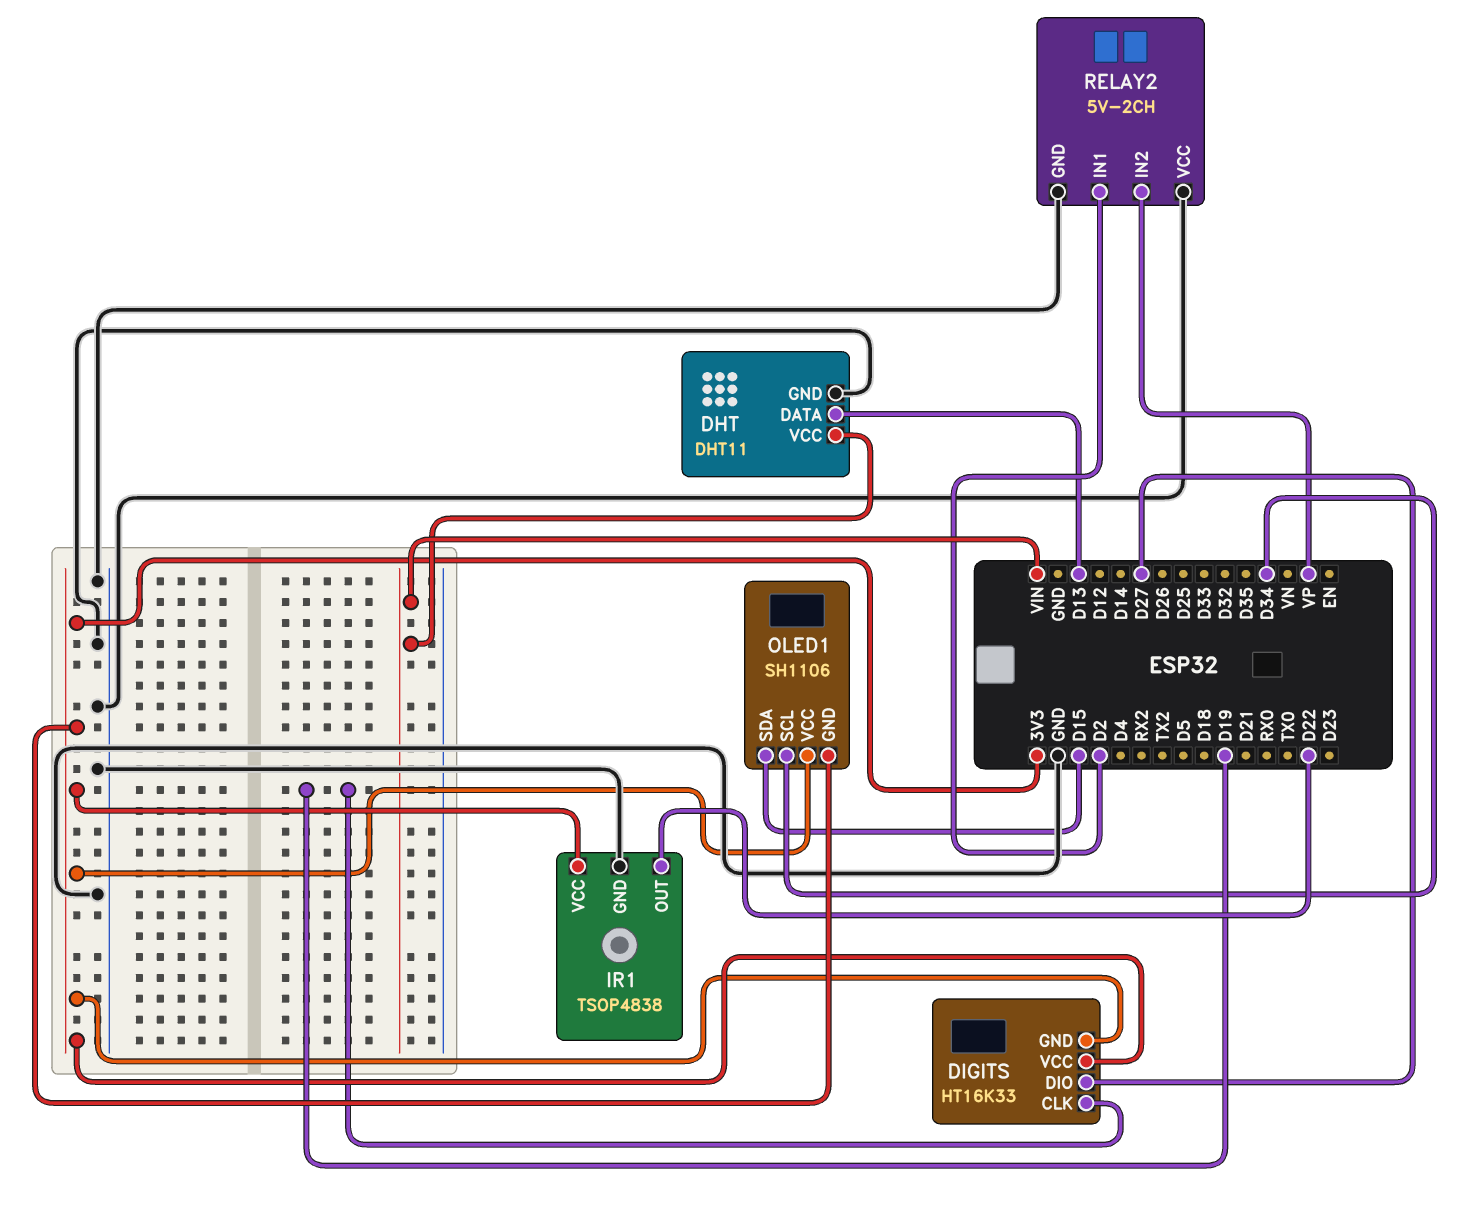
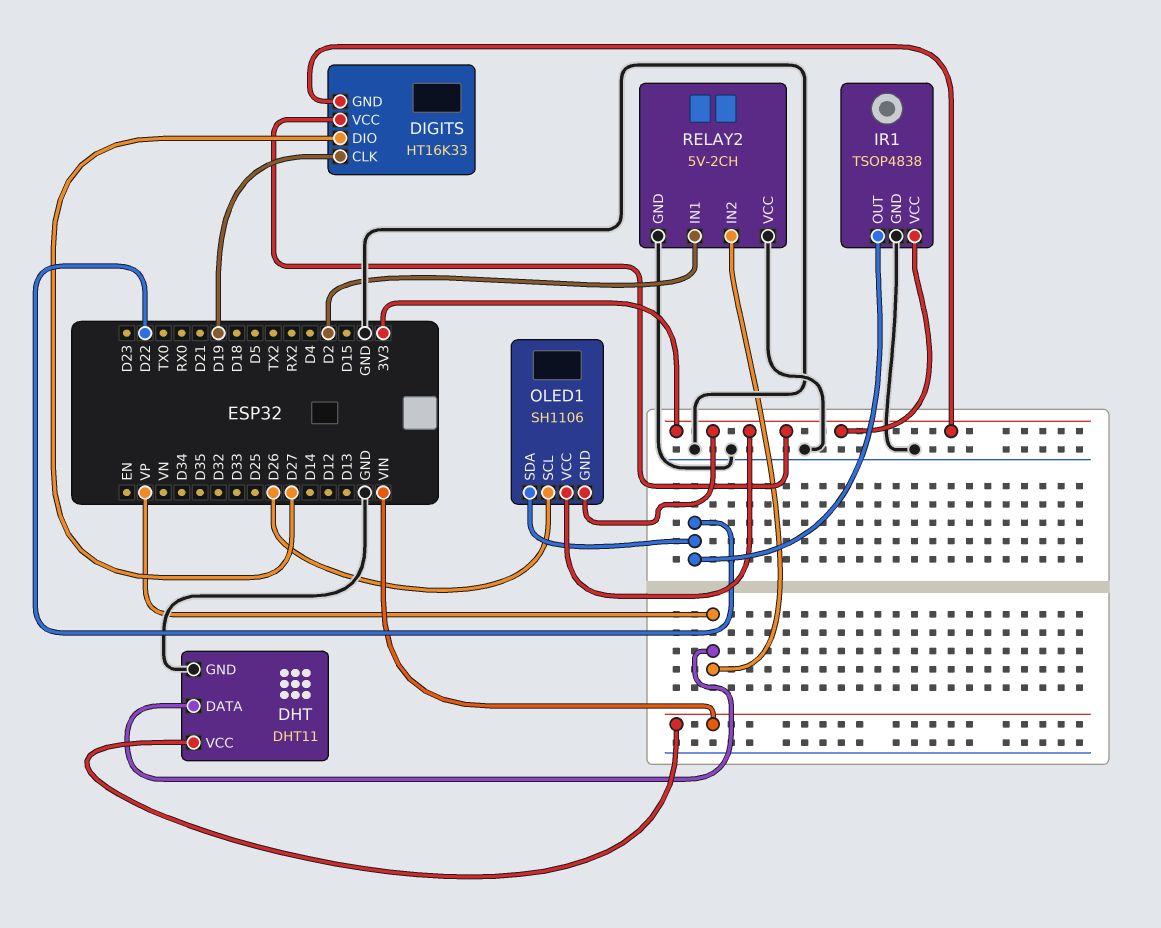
DHT pin DATA: D13 -> VP
OLED1 pin SCL: D34 -> D26
OLED1 pin SDA: D15 -> D22

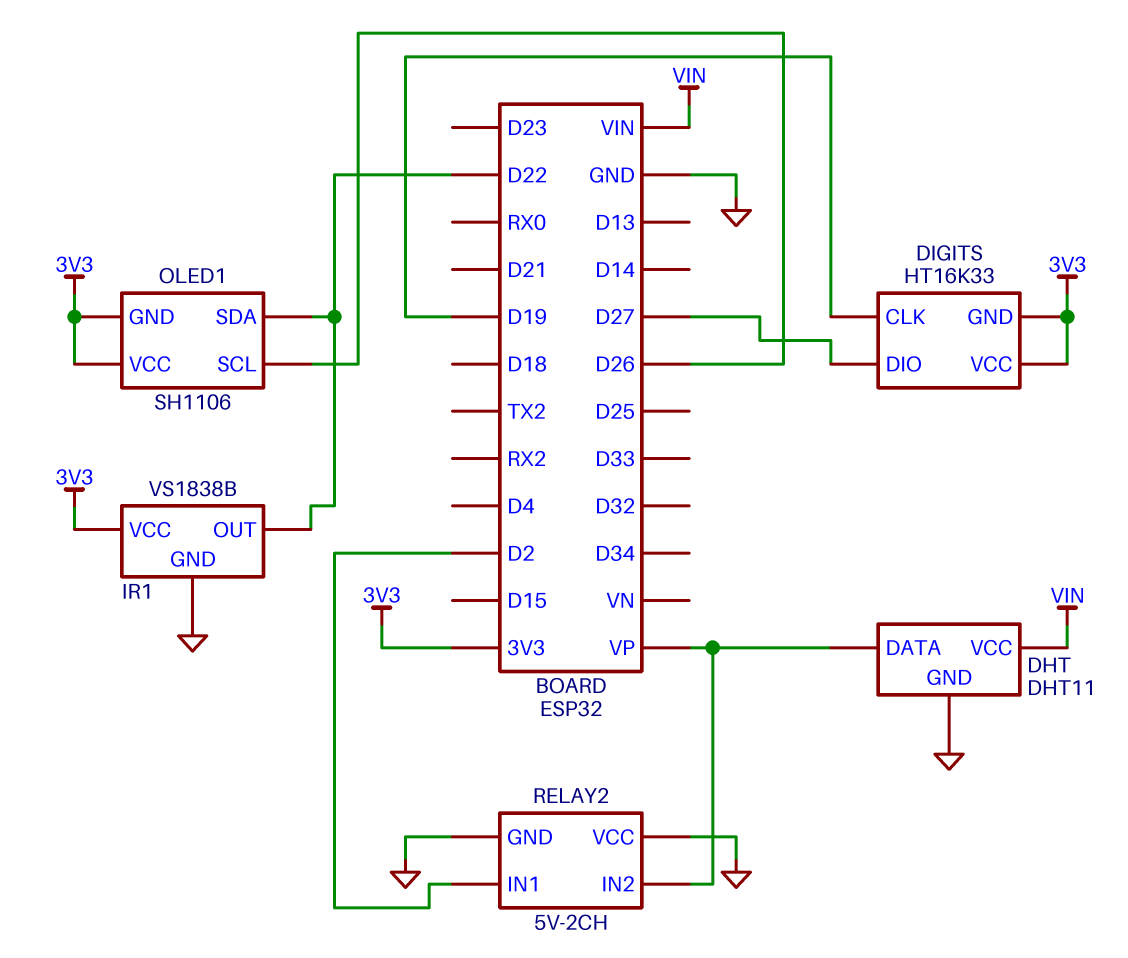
IR1: TSOP4838 -> VS1838B

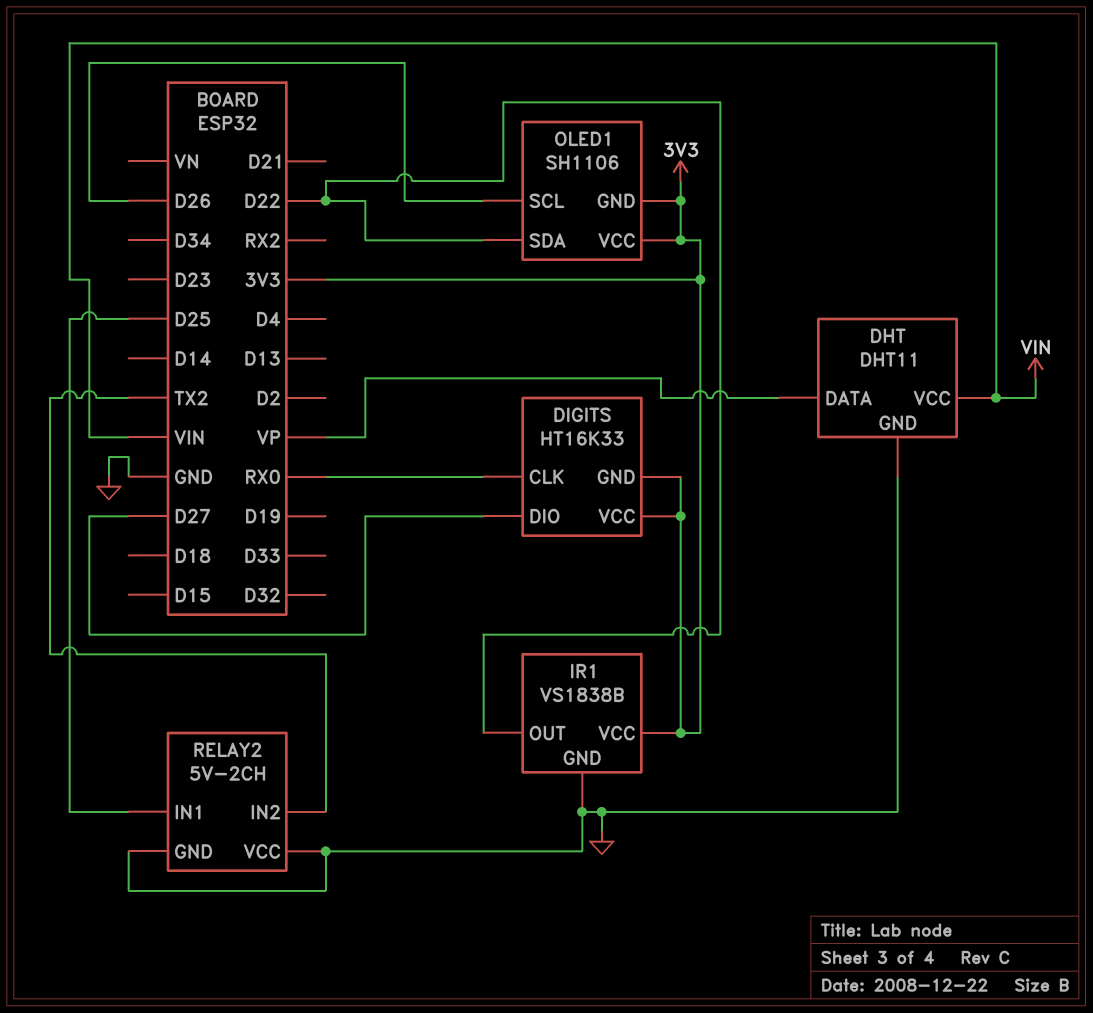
DIGITS pin CLK: D19 -> RX0
RELAY2 pin IN1: D2 -> D25
RELAY2 pin IN2: VP -> TX2

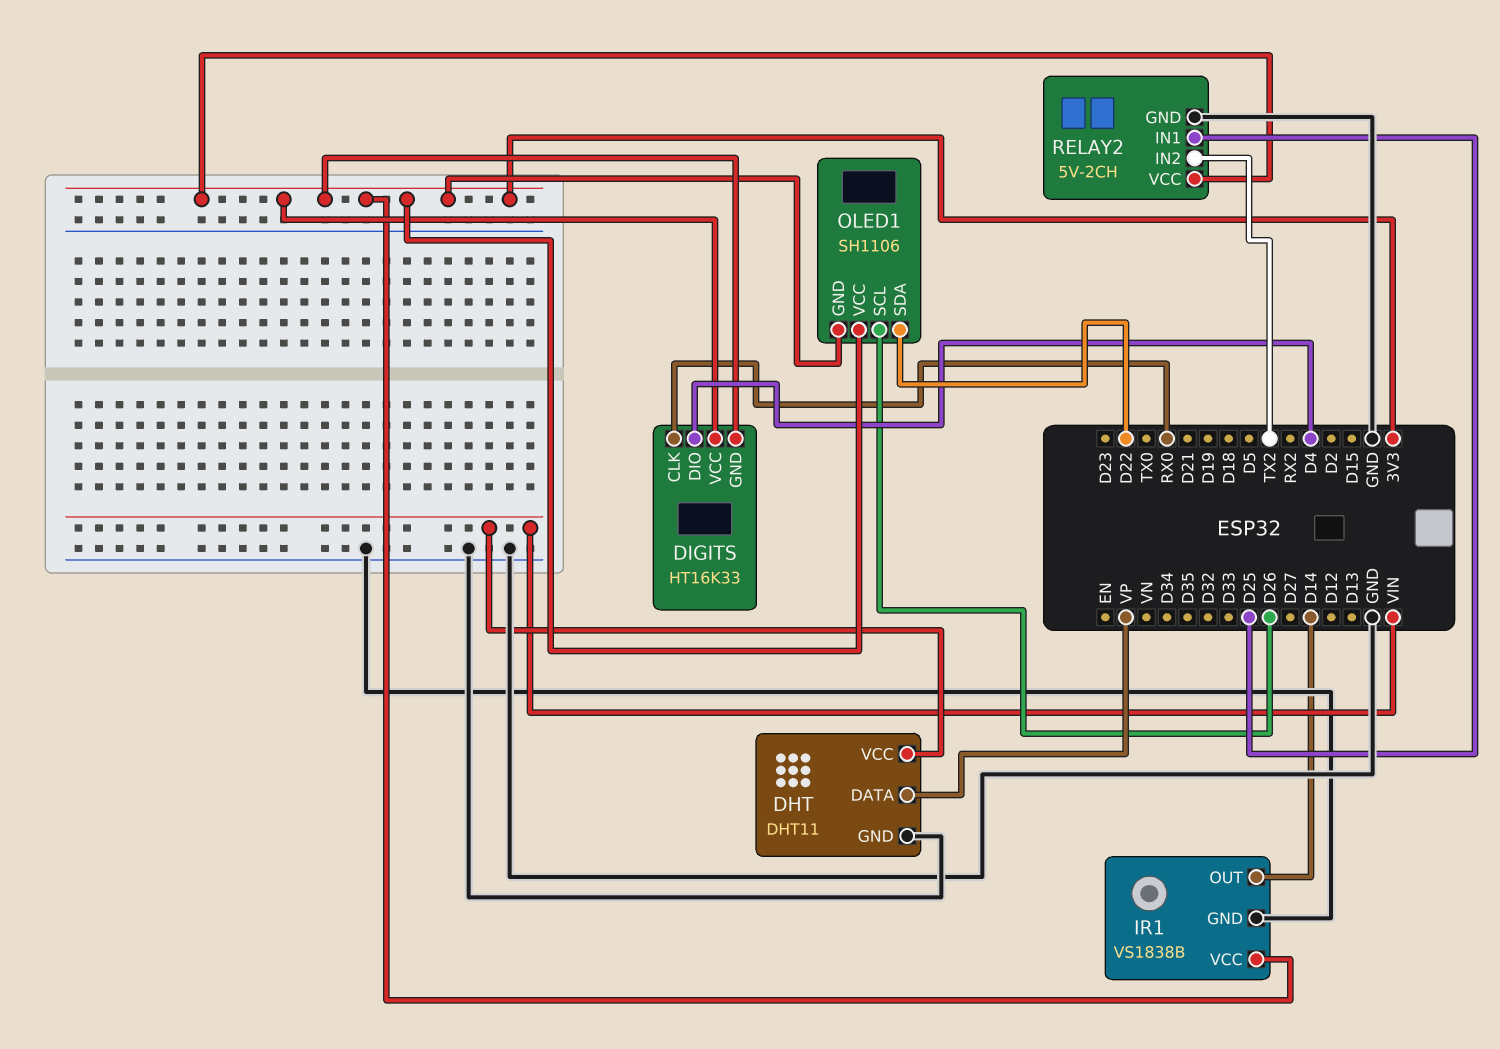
DIGITS pin DIO: D27 -> D4
IR1 pin OUT: D22 -> D14
RELAY2 pin VCC: GND -> 3V3

